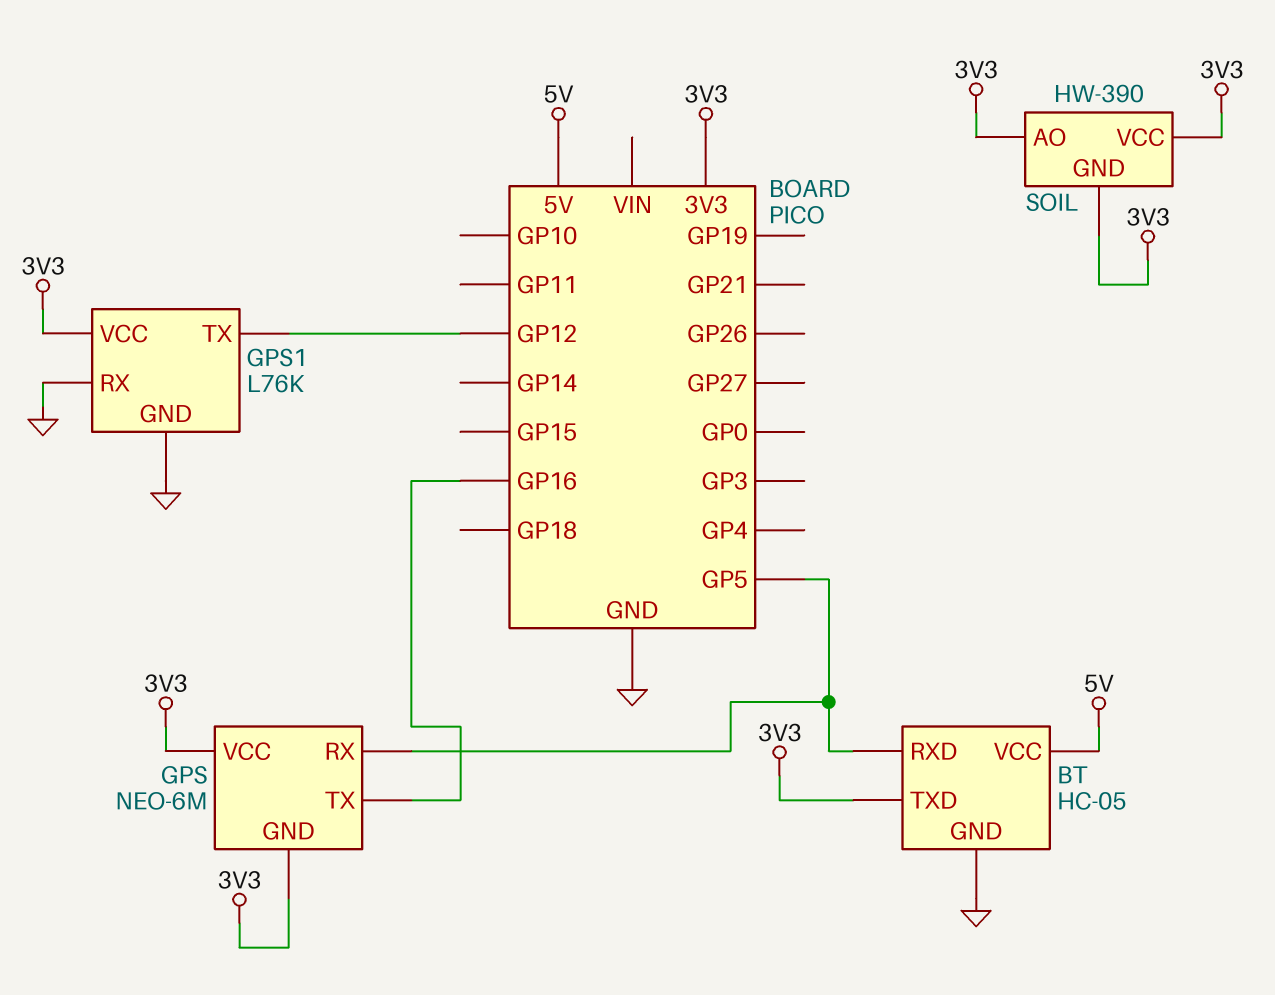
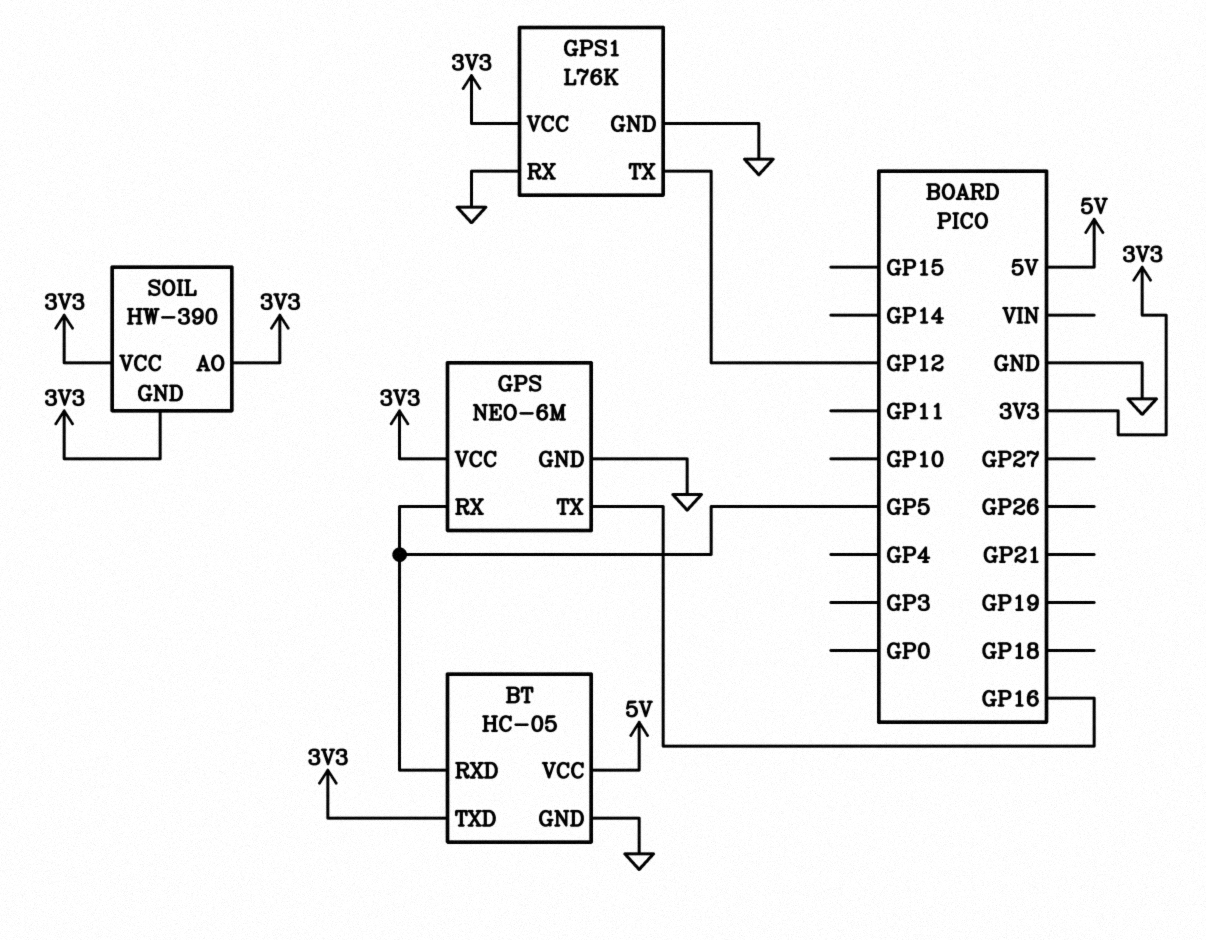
GPS pin GND: 3V3 -> GND

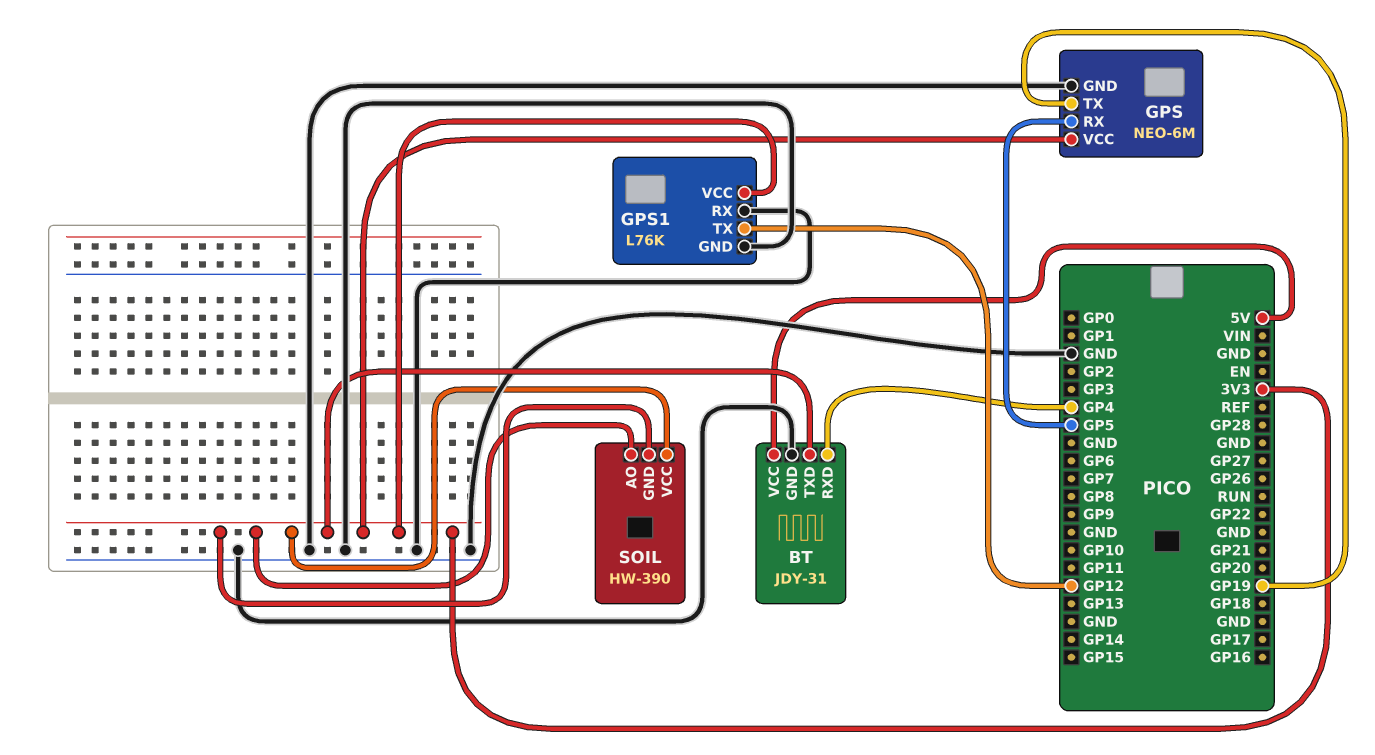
BT: HC-05 -> JDY-31
BT pin RXD: GP5 -> GP4
GPS pin TX: GP16 -> GP19

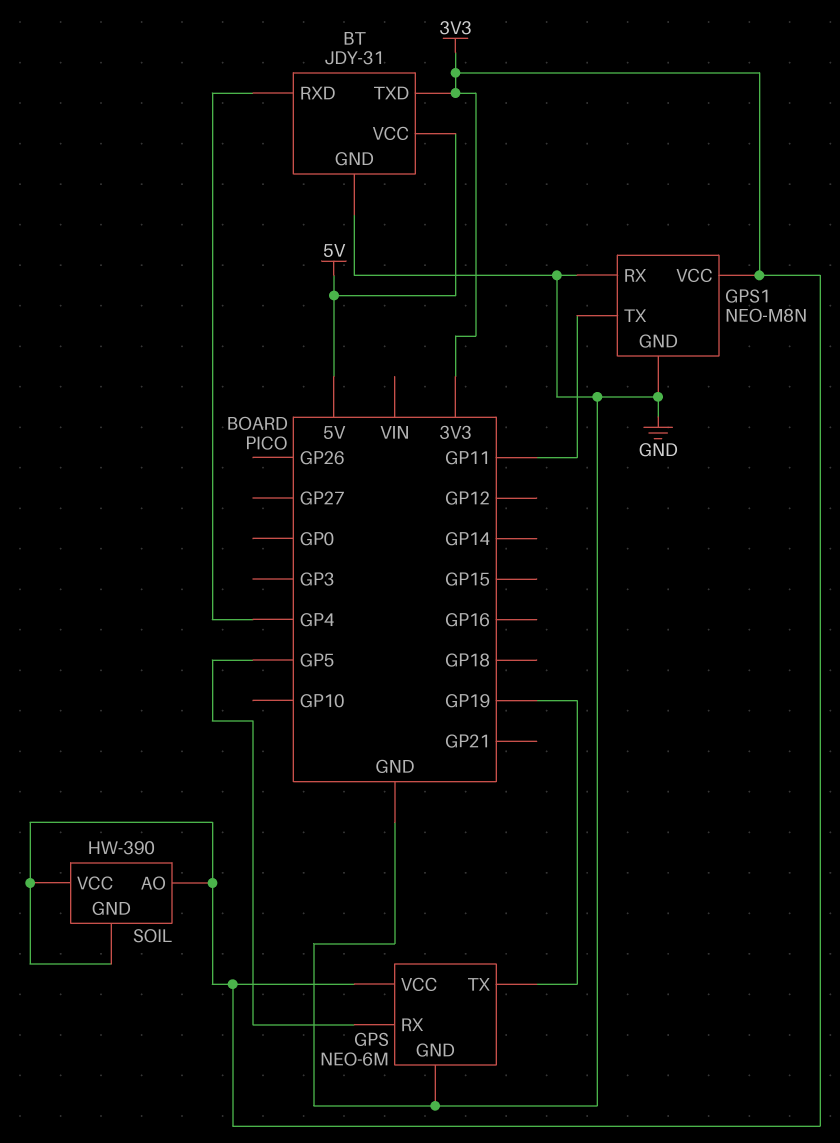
GPS1: L76K -> NEO-M8N
GPS1 pin TX: GP12 -> GP11

